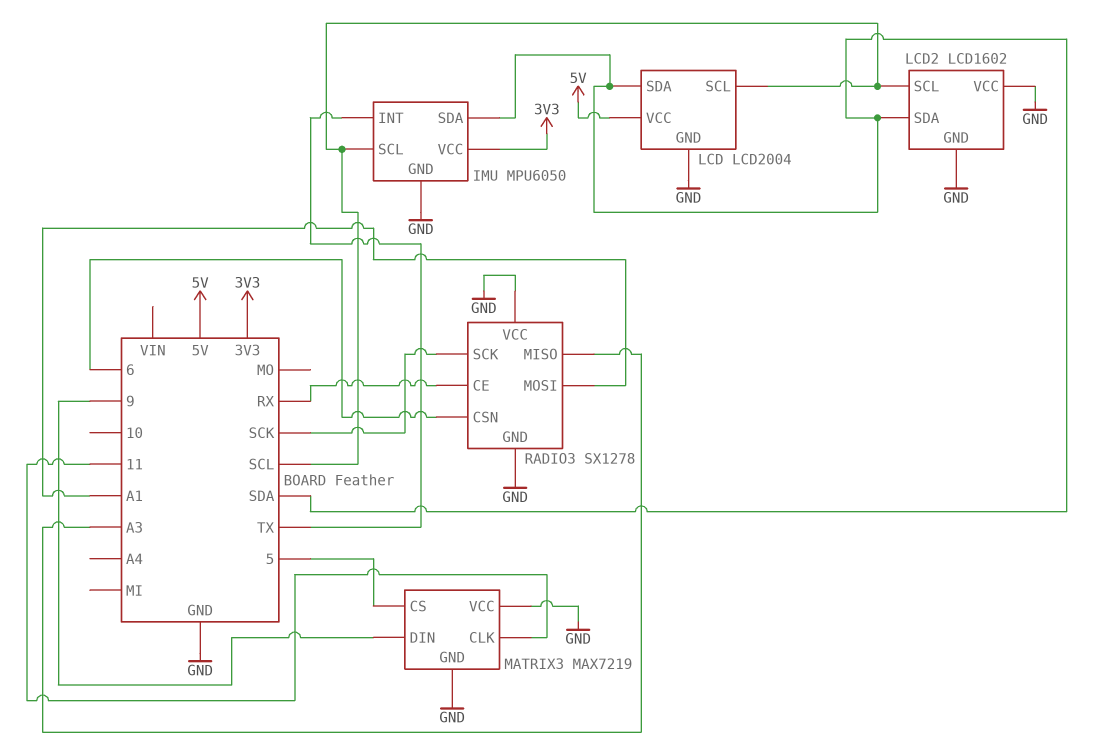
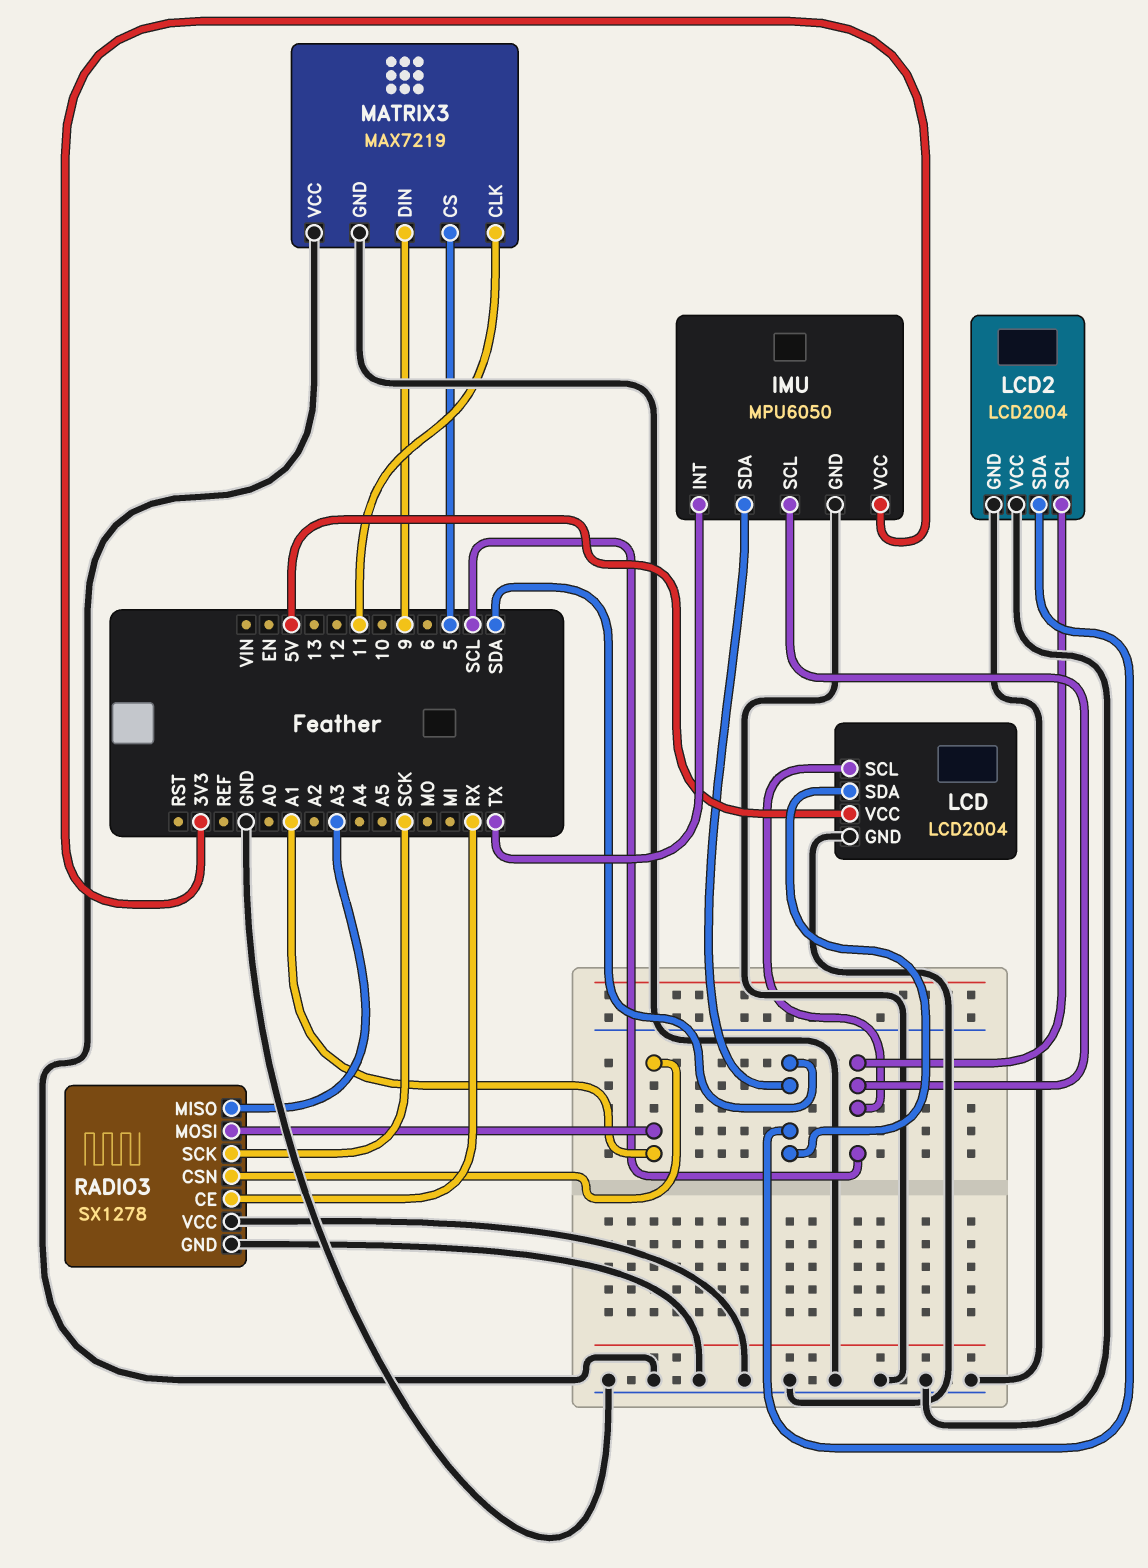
LCD2: LCD1602 -> LCD2004
RADIO3 pin CSN: 6 -> A1

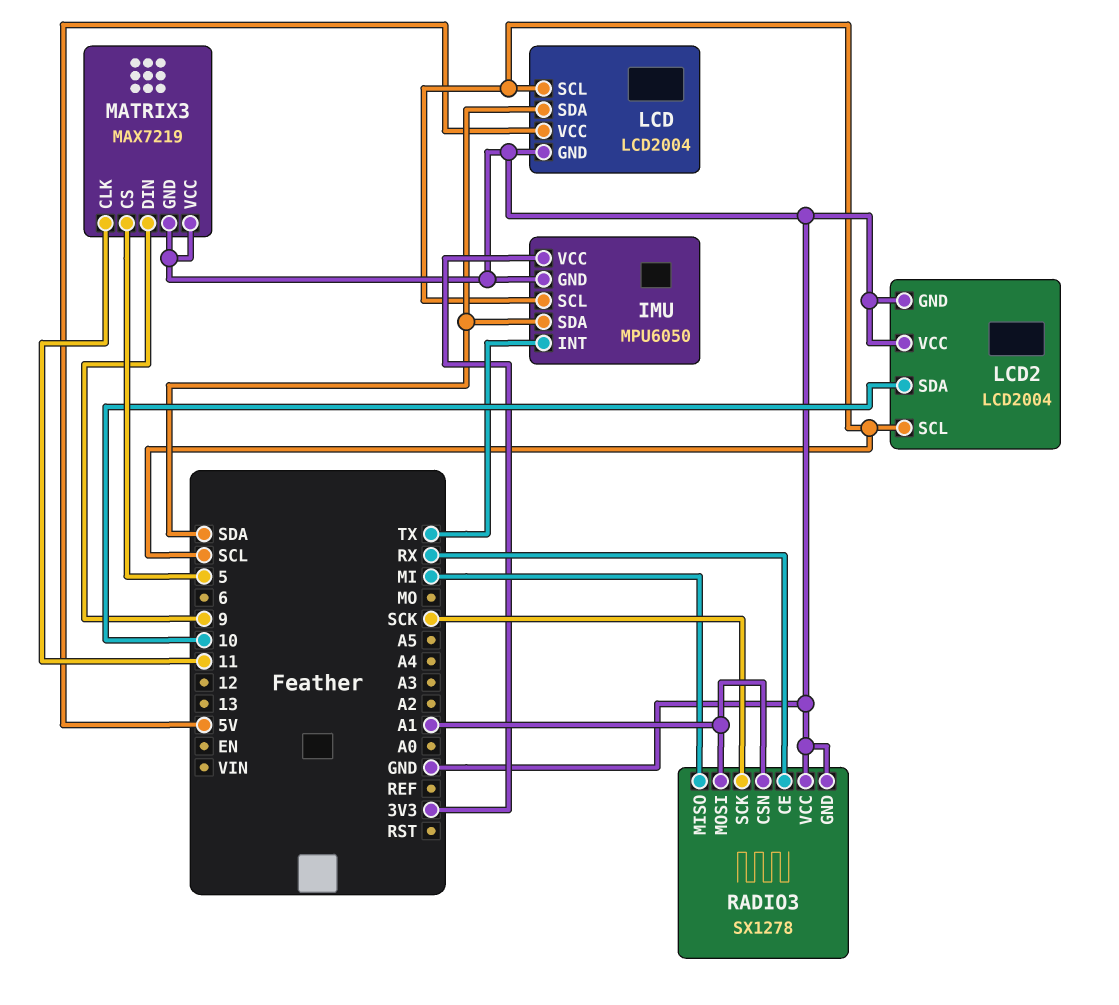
LCD2 pin SDA: SDA -> 10
RADIO3 pin MISO: A3 -> MI

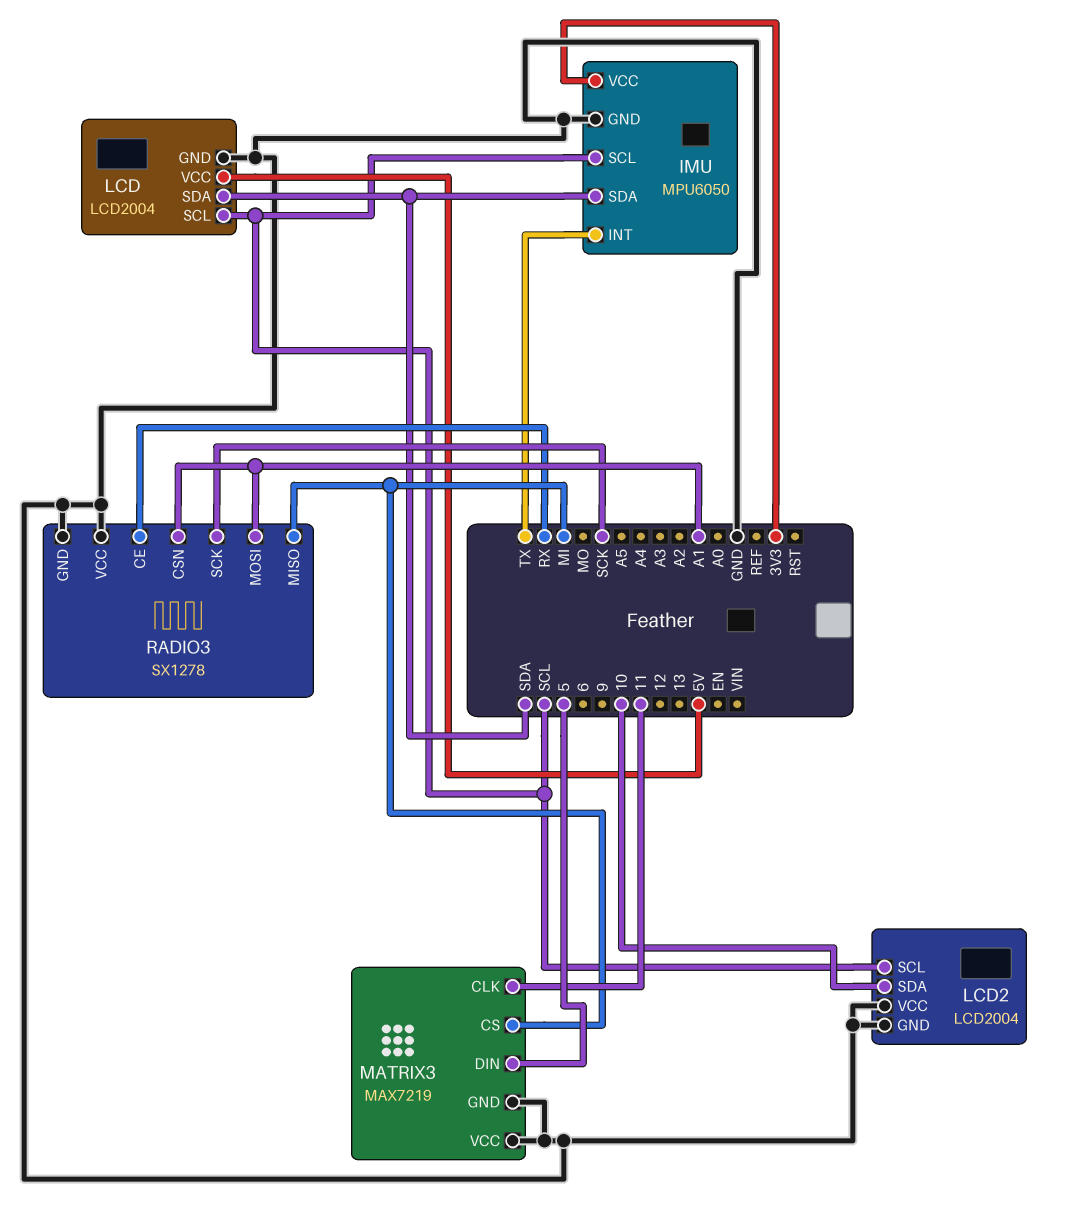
MATRIX3 pin CS: 5 -> MI
MATRIX3 pin DIN: 9 -> 5

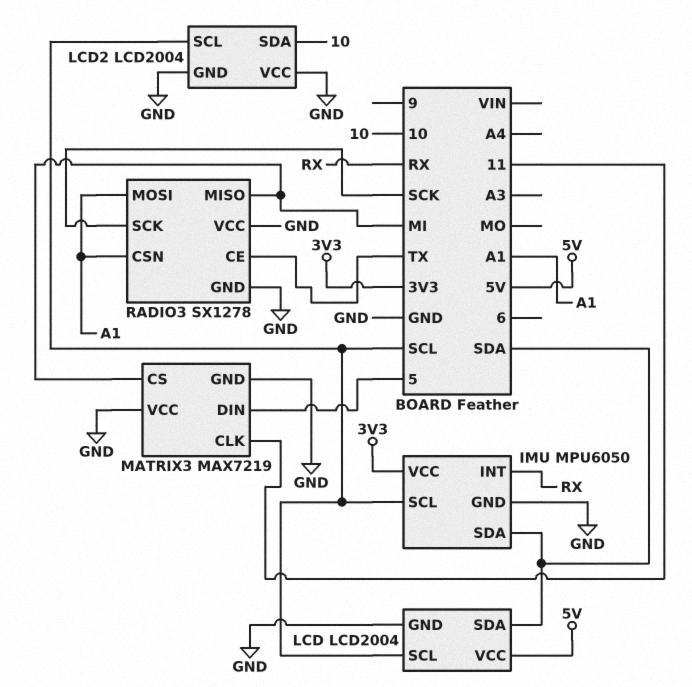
IMU pin INT: TX -> RX
RADIO3 pin CE: RX -> TX

